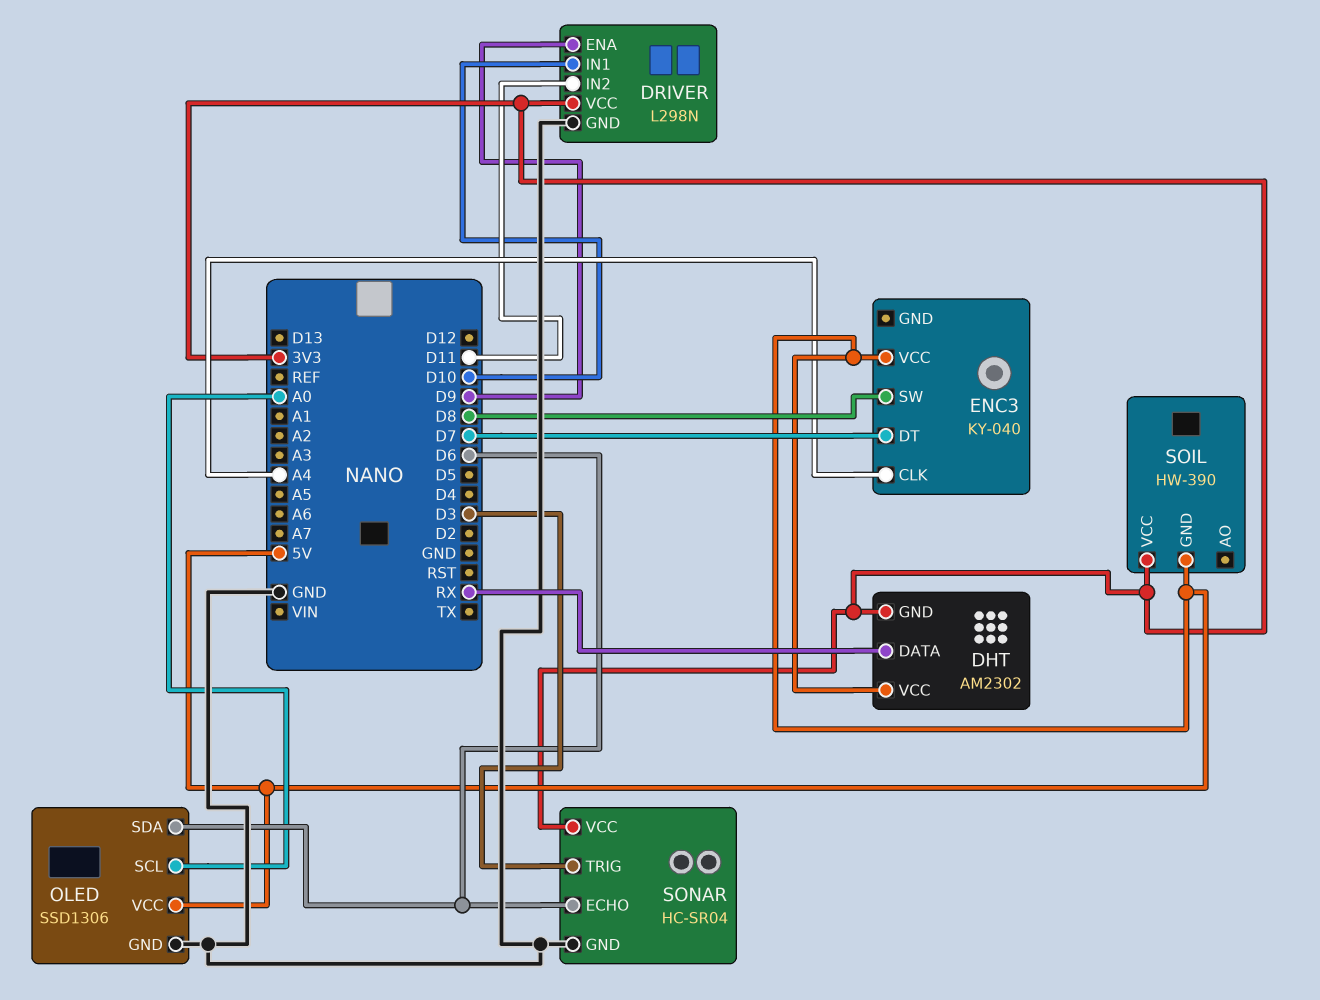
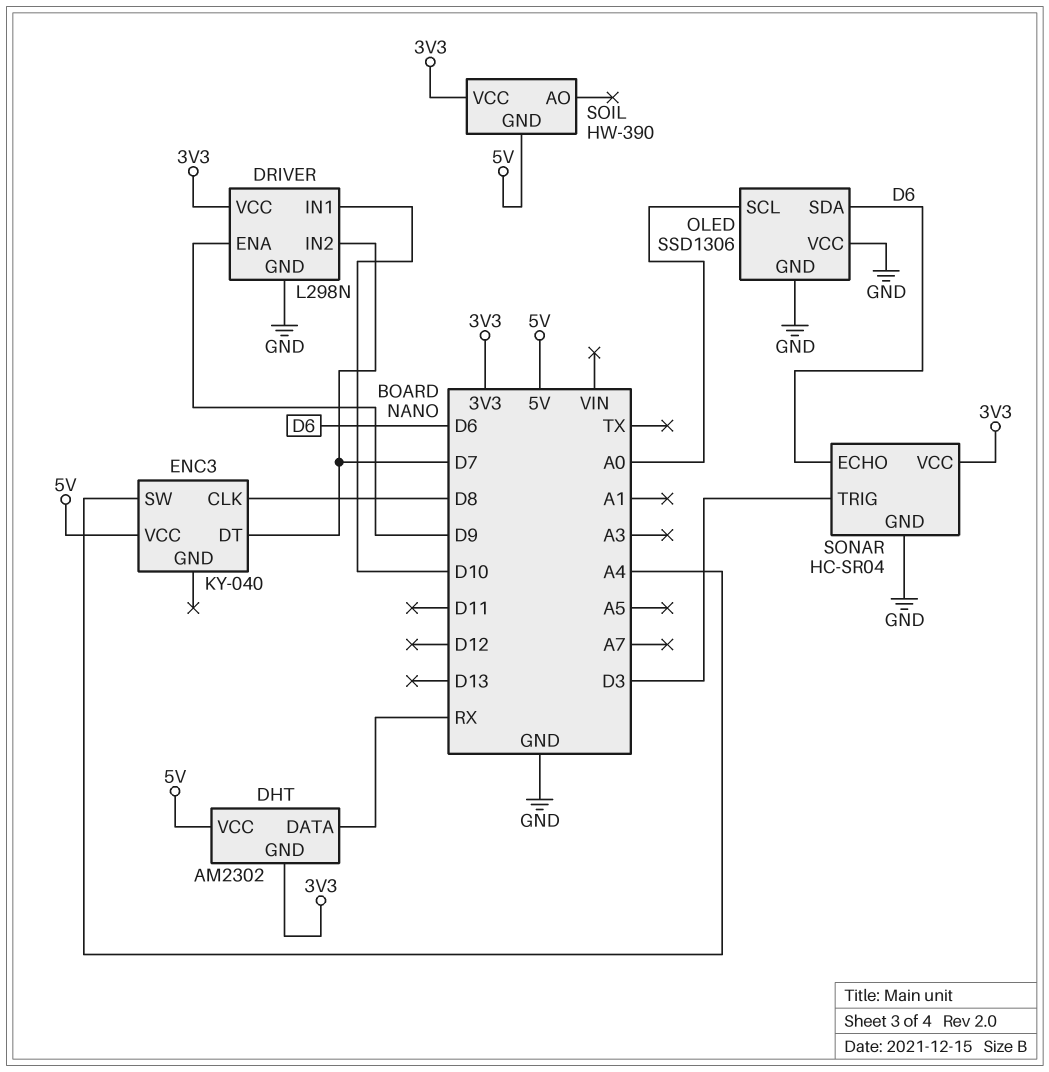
DRIVER pin IN2: D11 -> D7
ENC3 pin CLK: A4 -> D8
ENC3 pin SW: D8 -> A4
OLED pin VCC: 5V -> GND

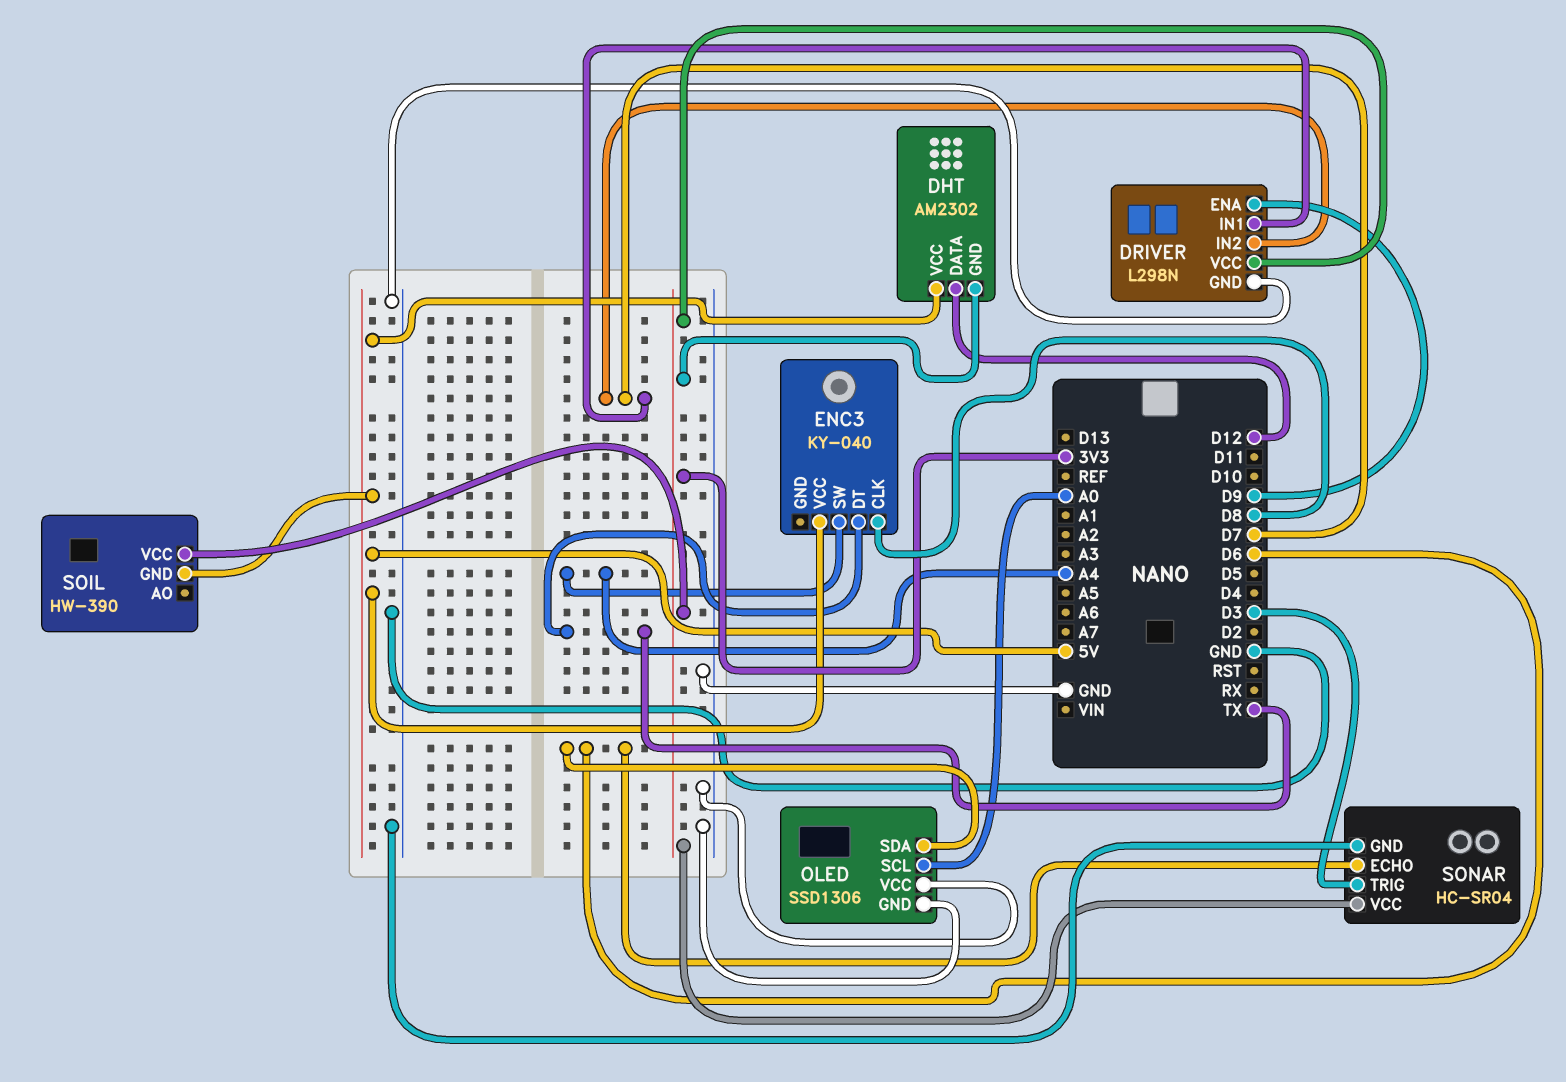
DHT pin DATA: RX -> D12
DRIVER pin IN1: D10 -> D7
ENC3 pin DT: D7 -> TX

